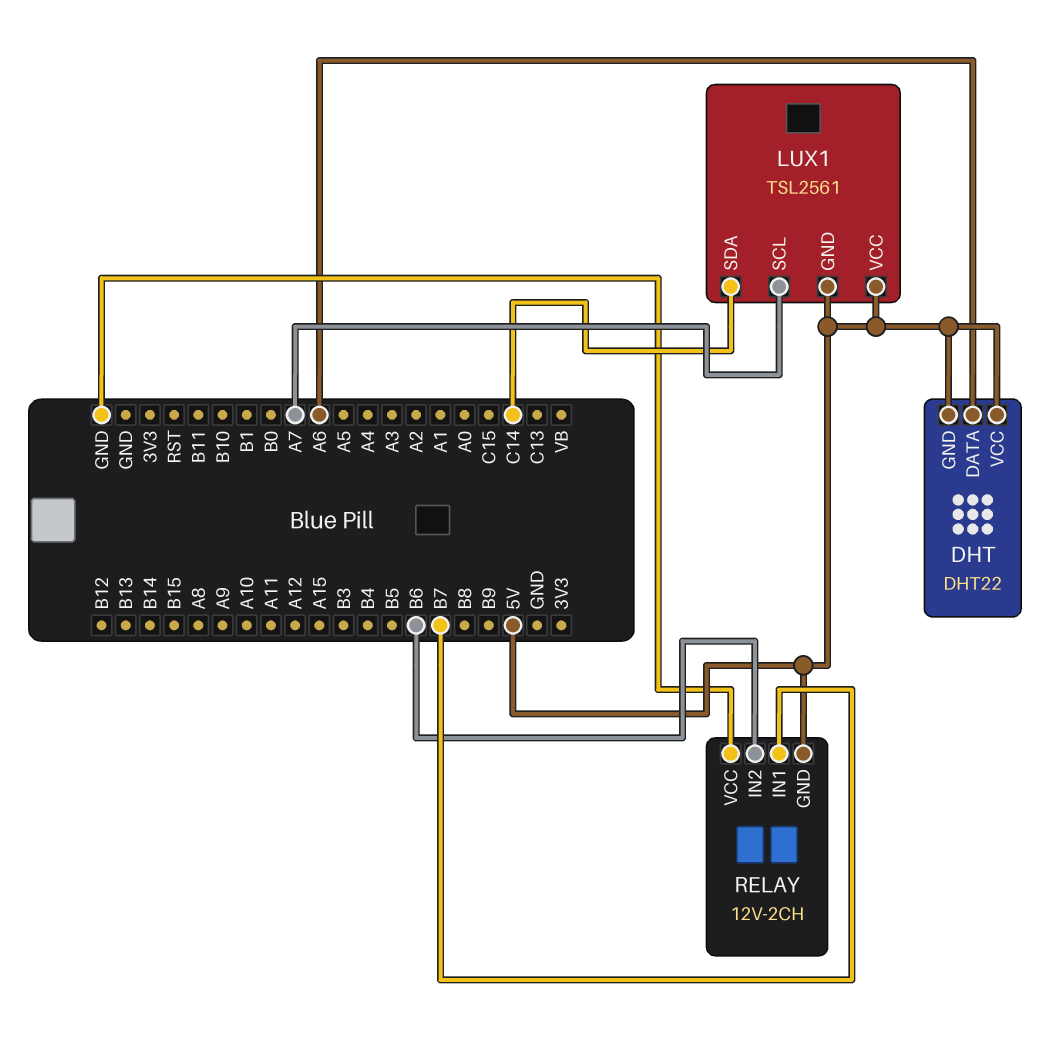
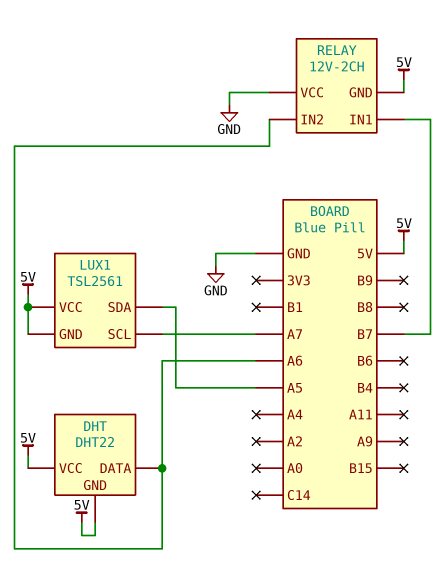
LUX1 pin SDA: C14 -> A5
RELAY pin IN2: B6 -> A6

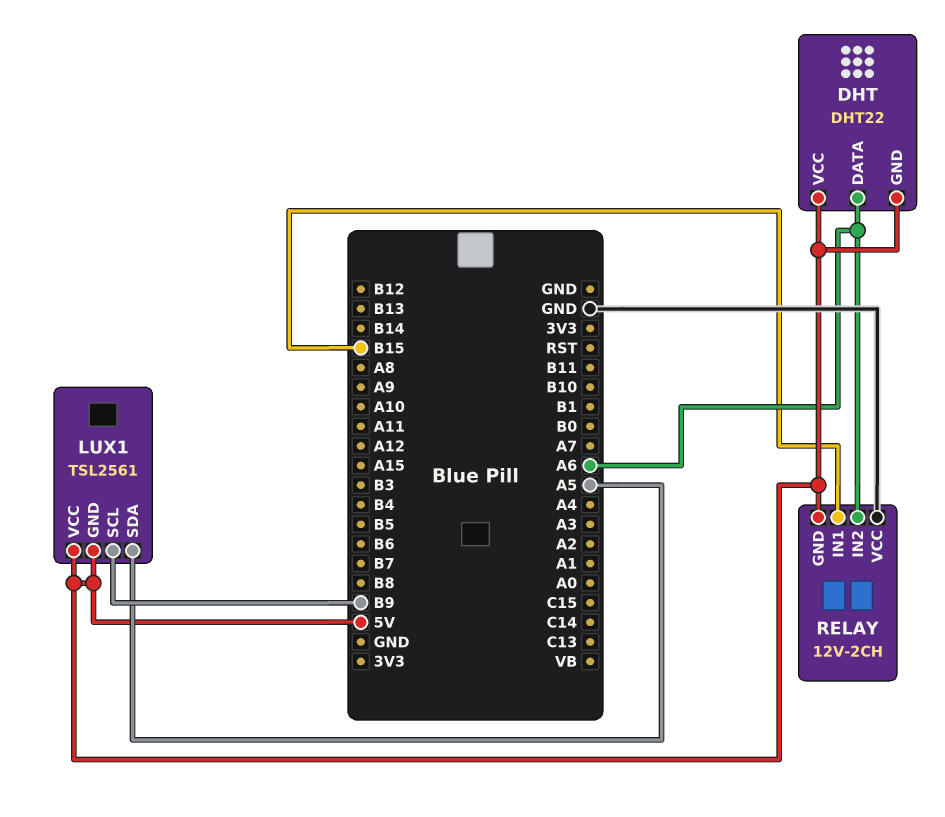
LUX1 pin SCL: A7 -> B9
RELAY pin IN1: B7 -> B15

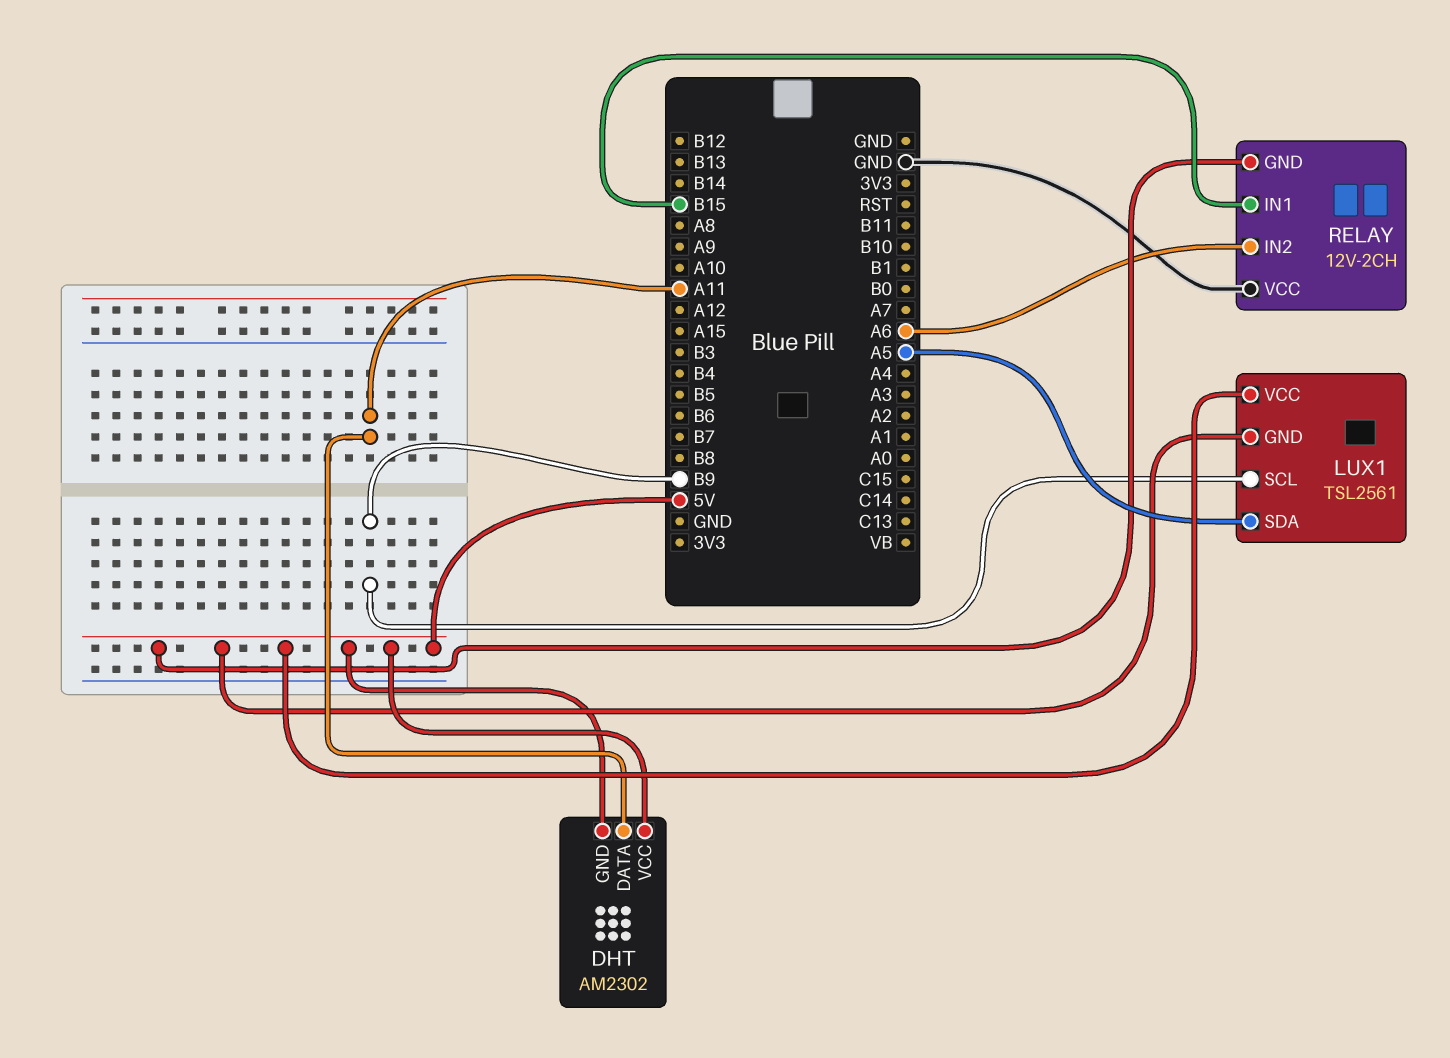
DHT: DHT22 -> AM2302
DHT pin DATA: A6 -> A11

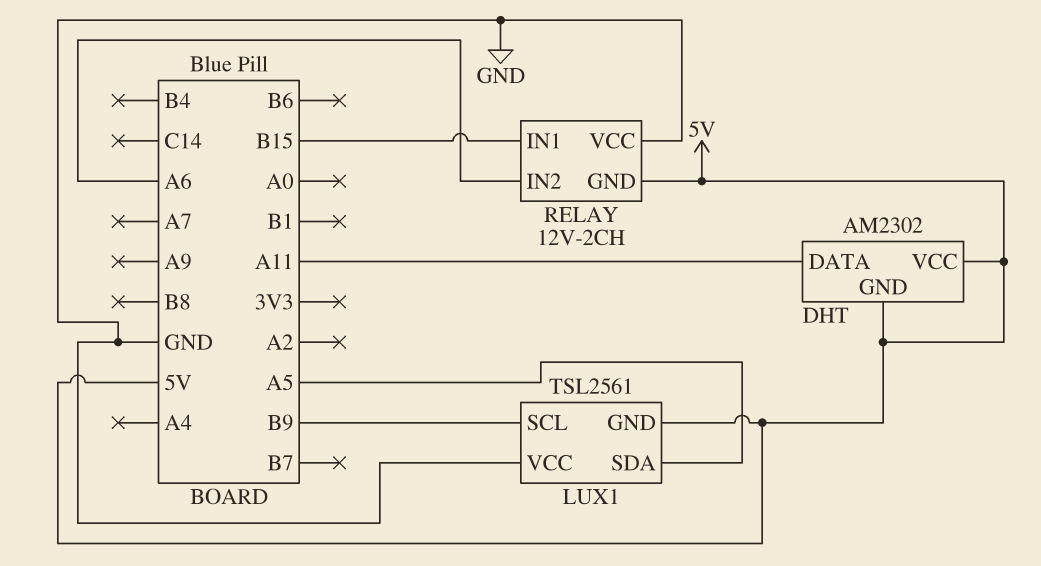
LUX1 pin VCC: 5V -> GND

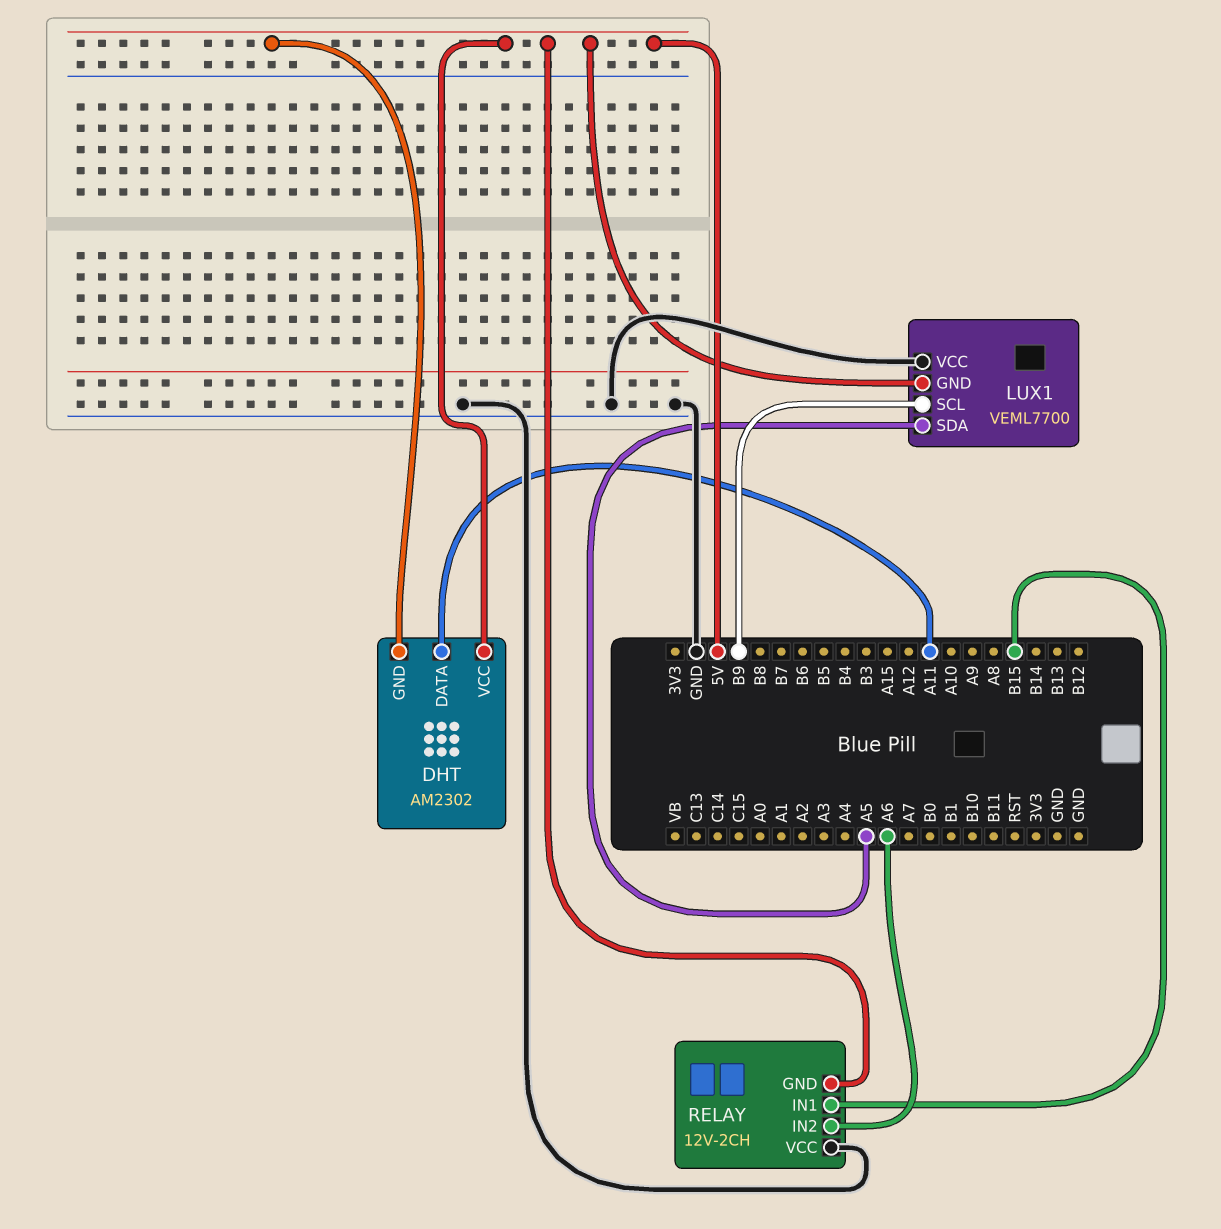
LUX1: TSL2561 -> VEML7700

